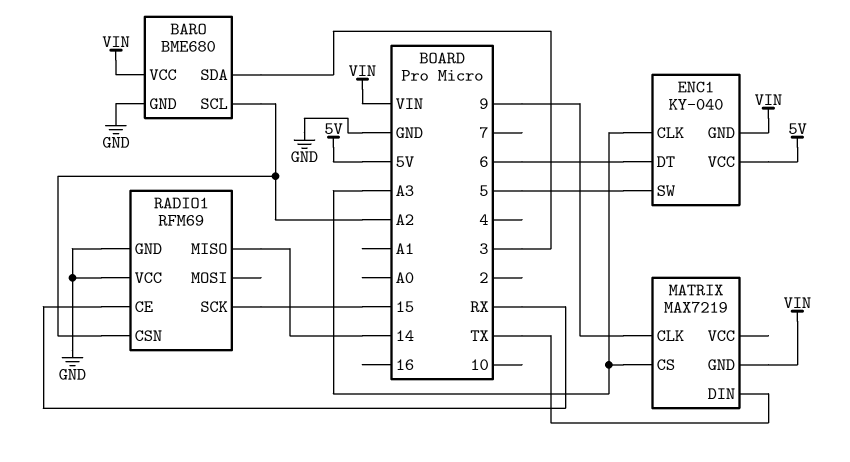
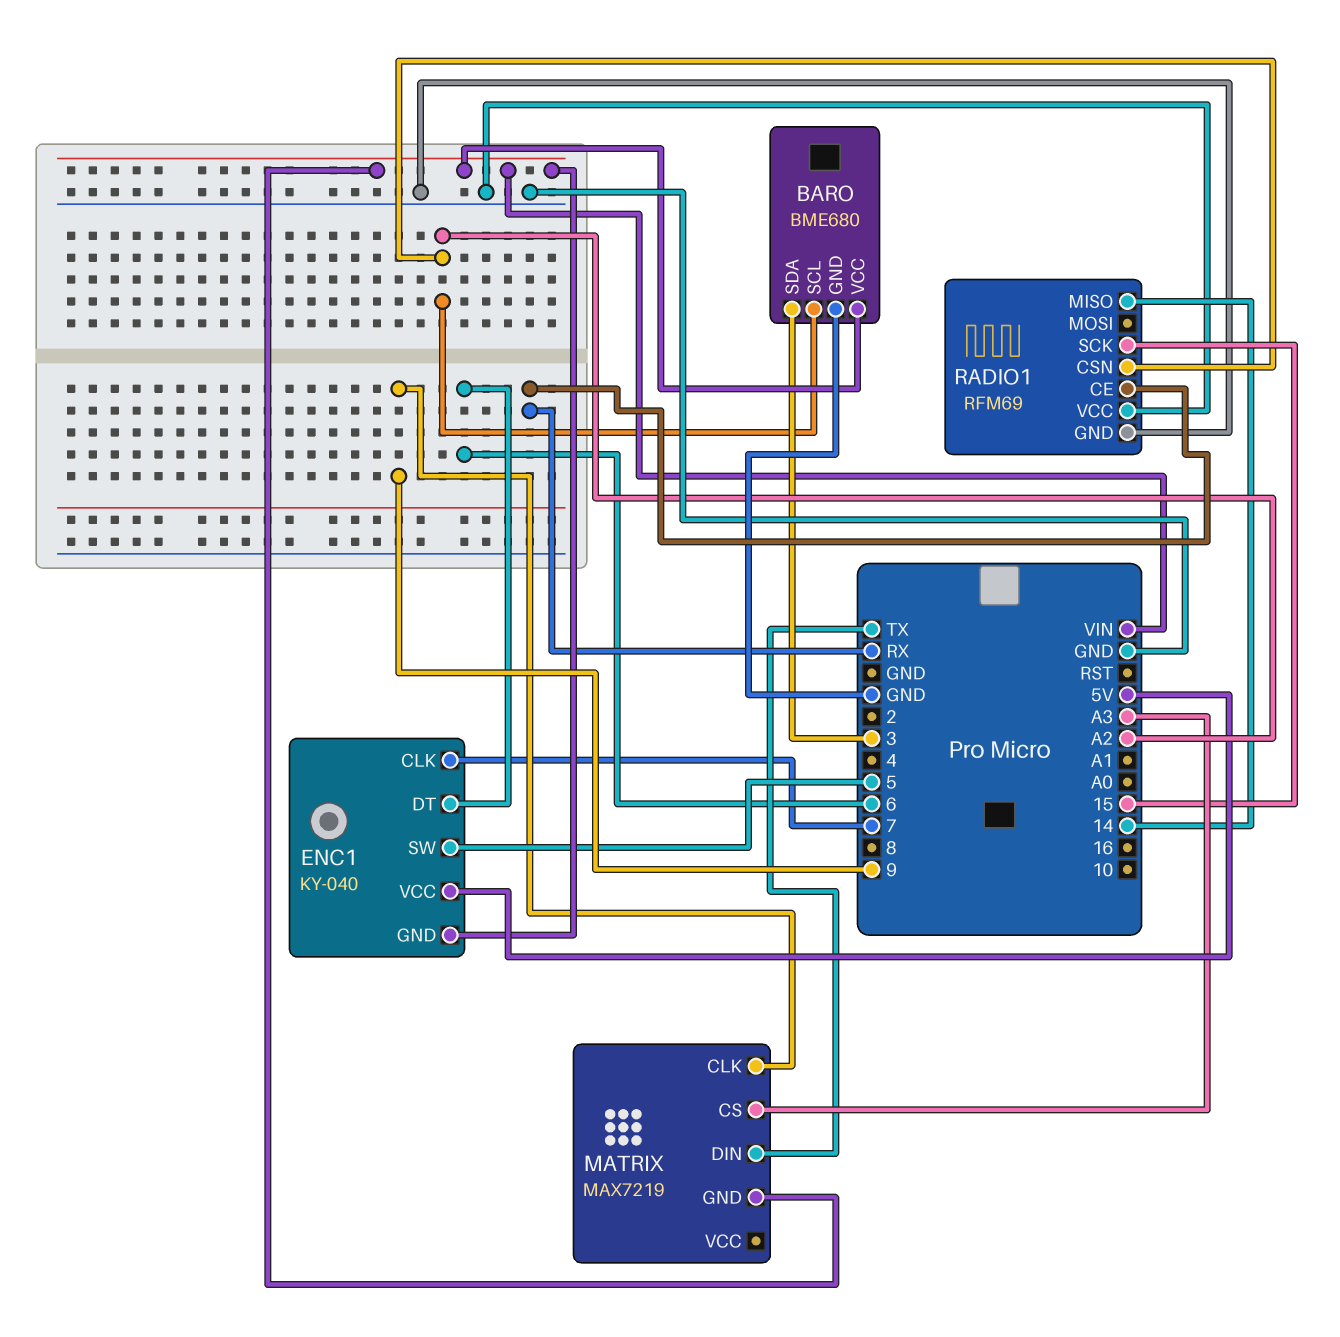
ENC1 pin CLK: A3 -> 7

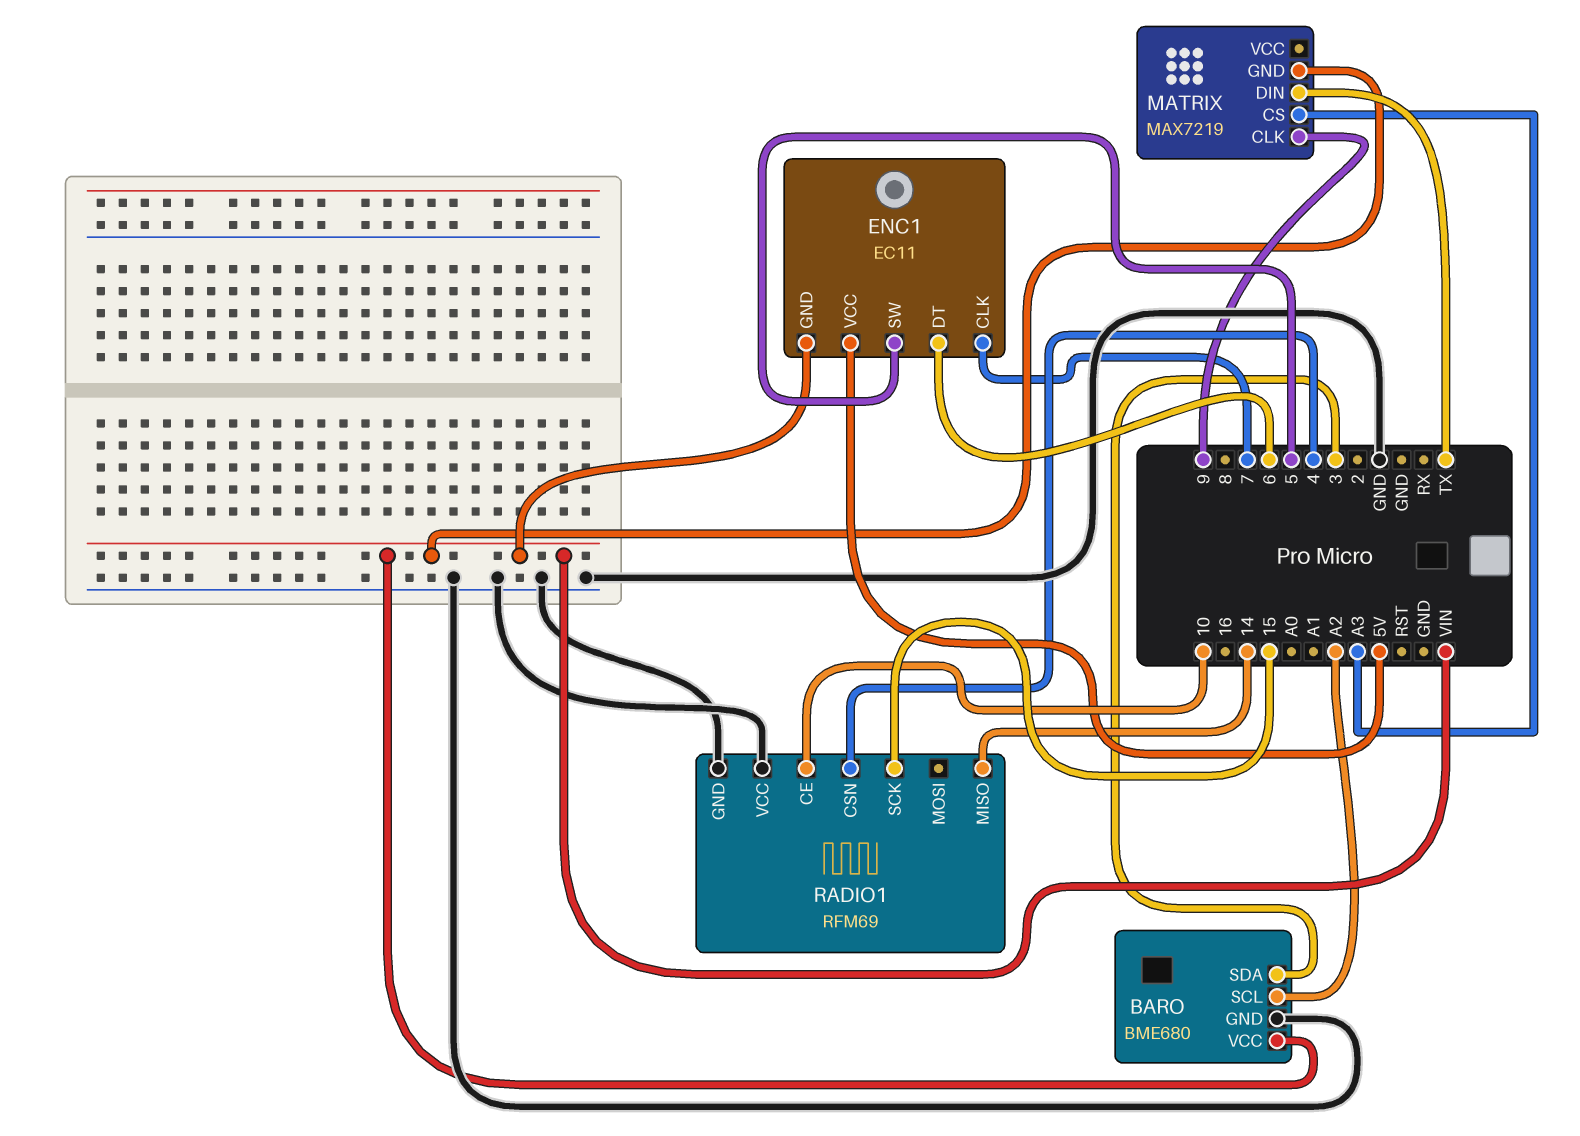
ENC1: KY-040 -> EC11
RADIO1 pin CE: RX -> 10
RADIO1 pin CSN: A2 -> 4

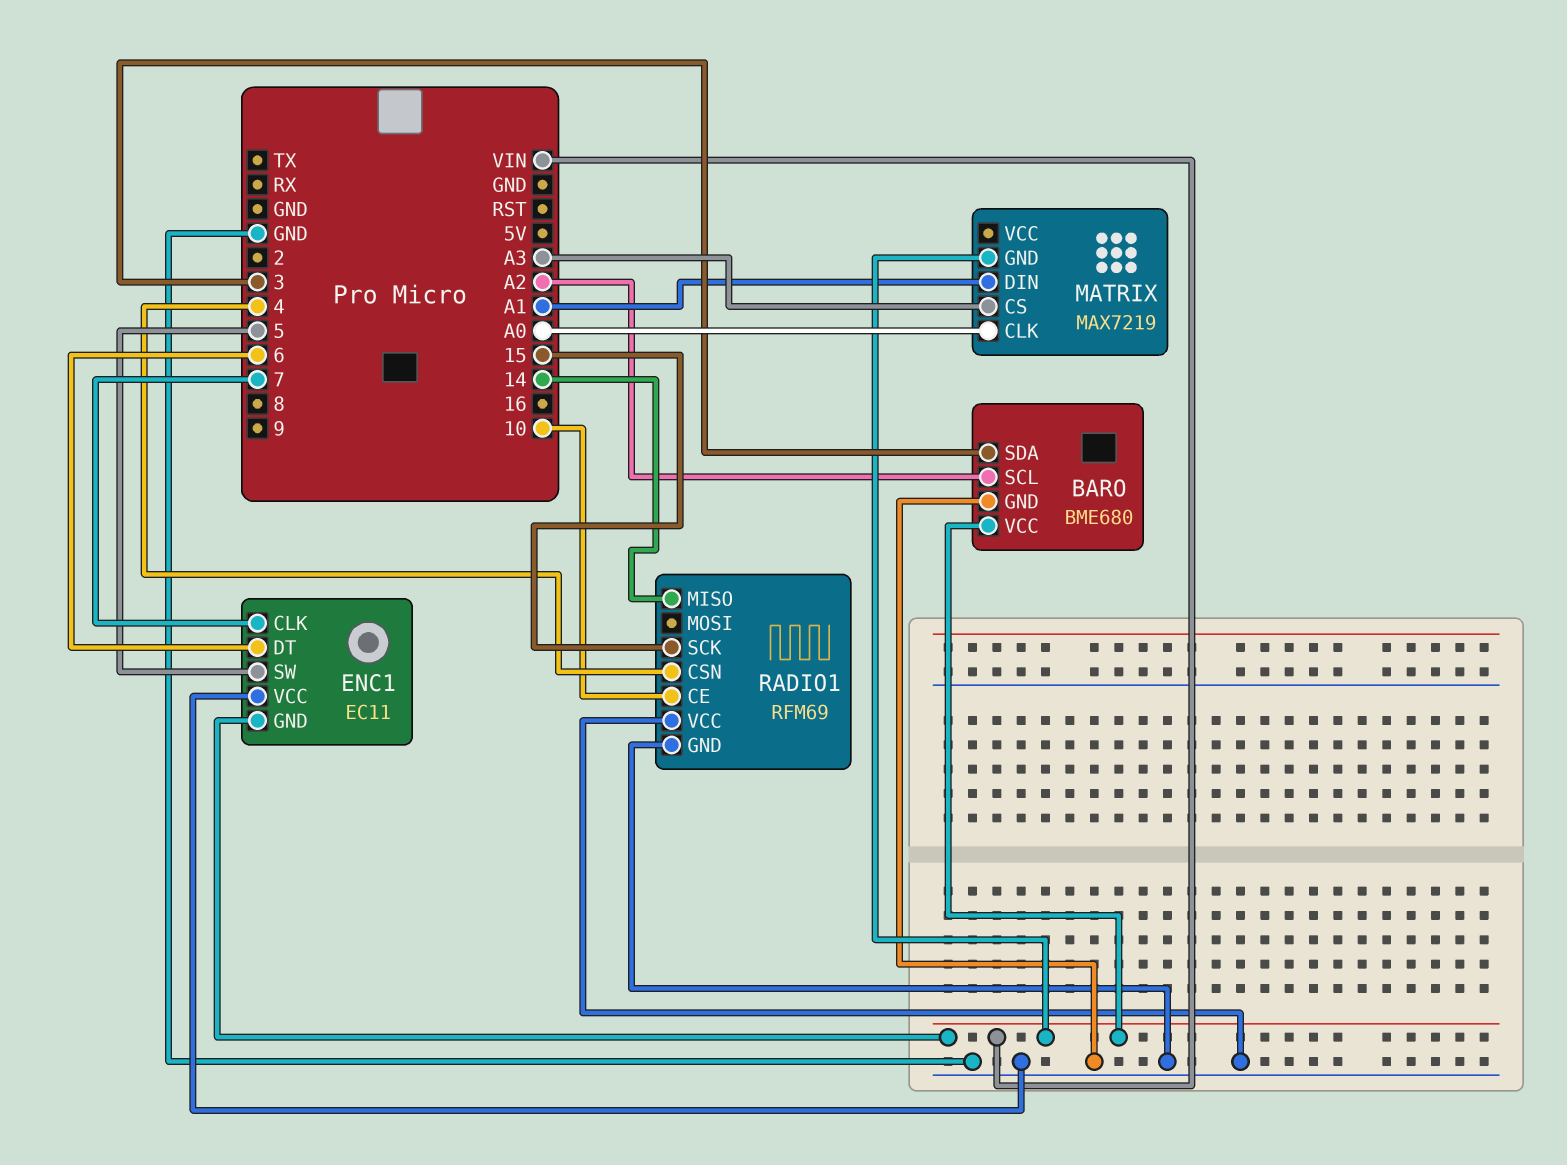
ENC1 pin VCC: 5V -> GND
MATRIX pin CLK: 9 -> A0
MATRIX pin DIN: TX -> A1

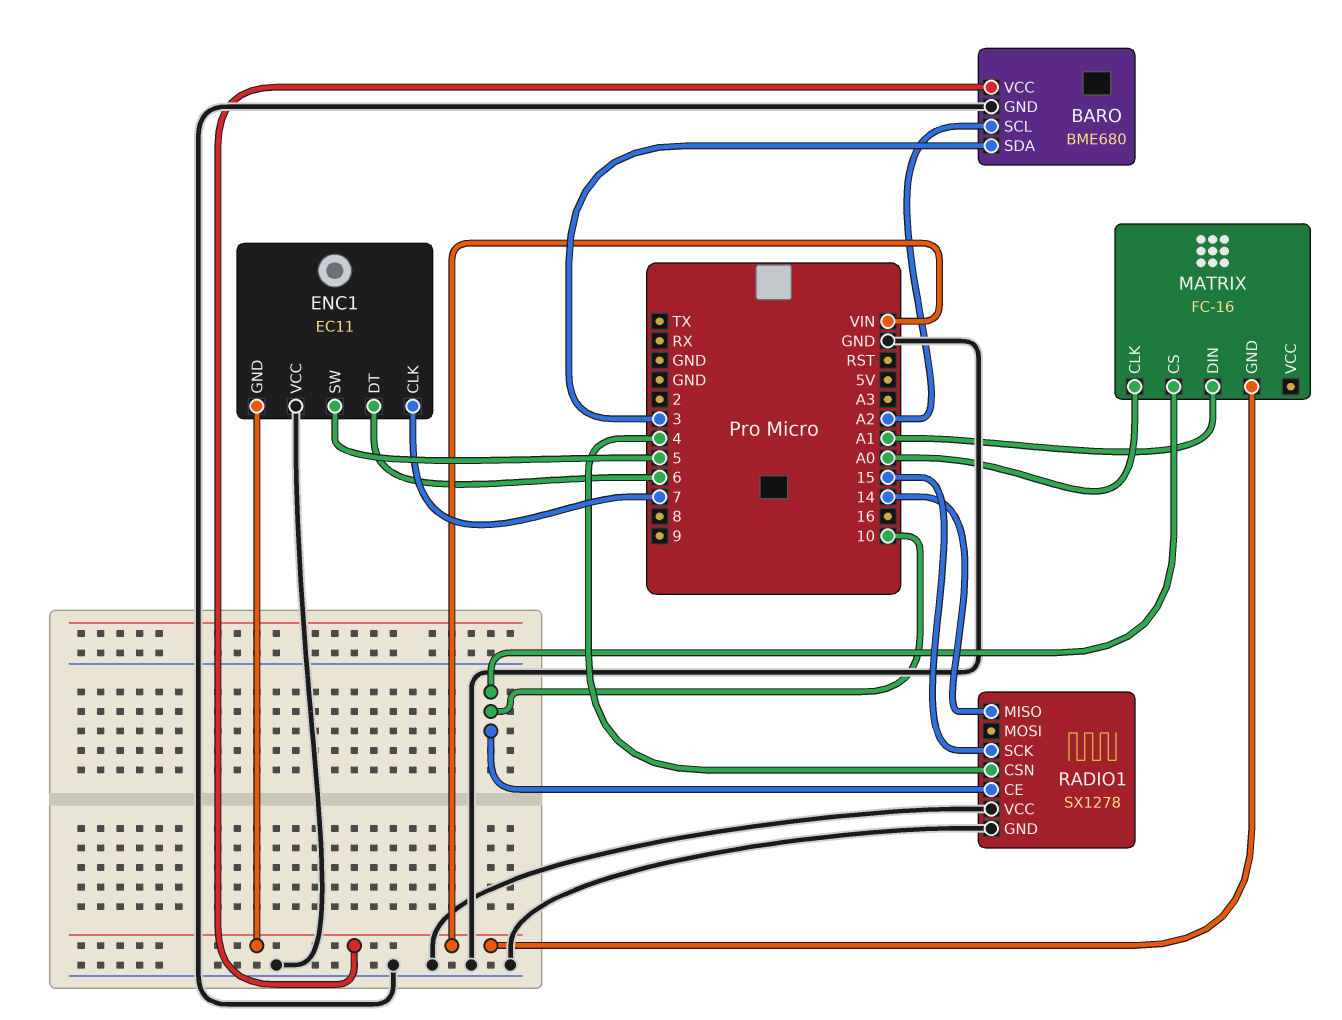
MATRIX: MAX7219 -> FC-16
MATRIX pin CS: A3 -> 10
RADIO1: RFM69 -> SX1278

